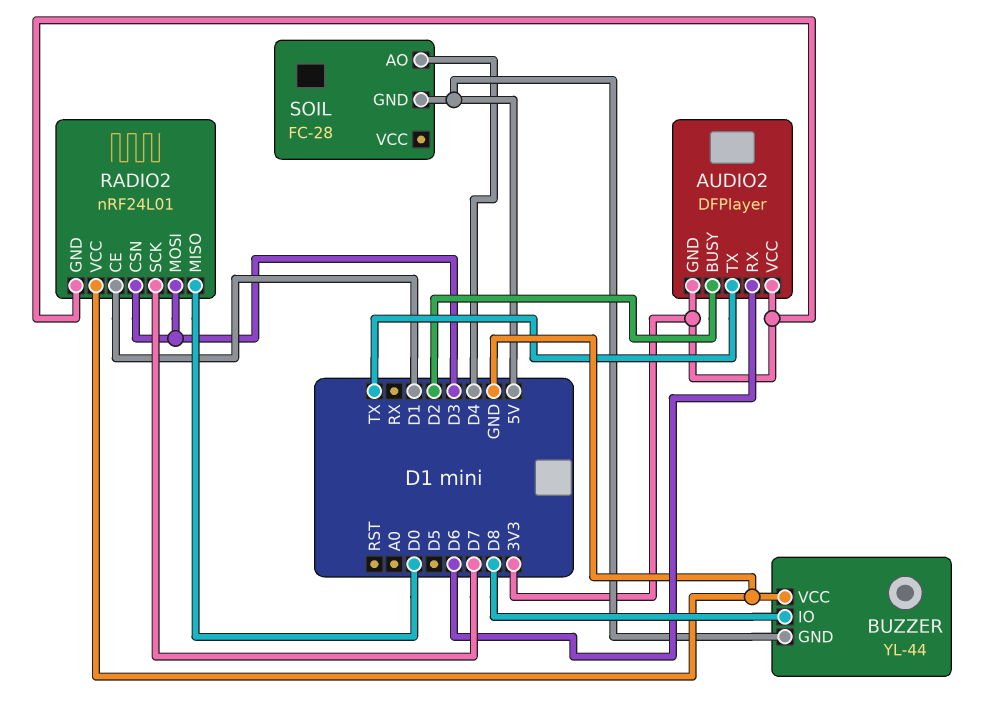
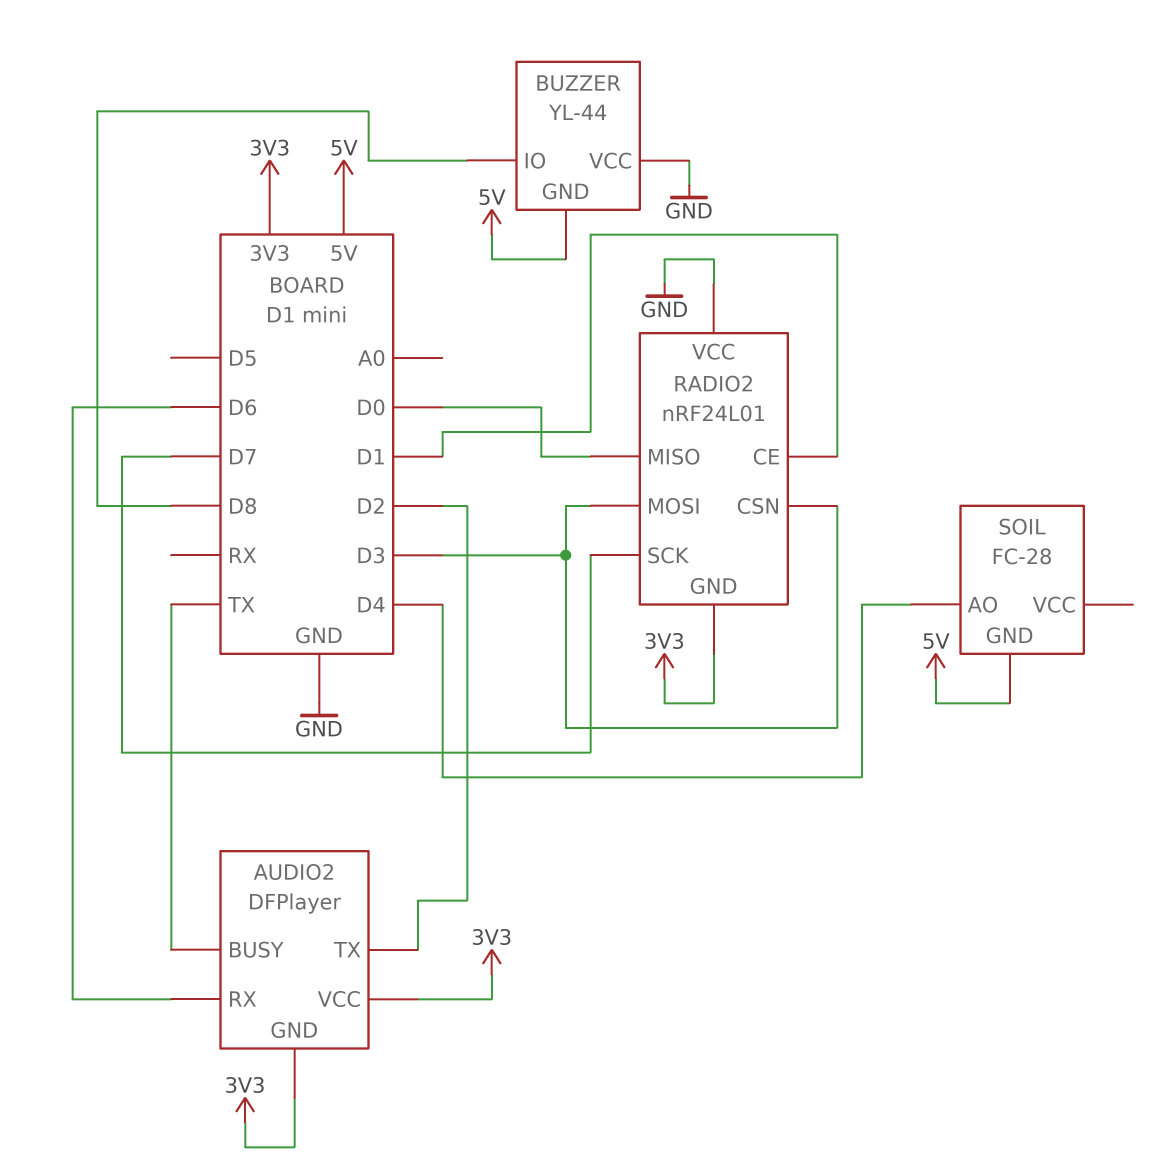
AUDIO2 pin BUSY: D2 -> TX
AUDIO2 pin TX: TX -> D2

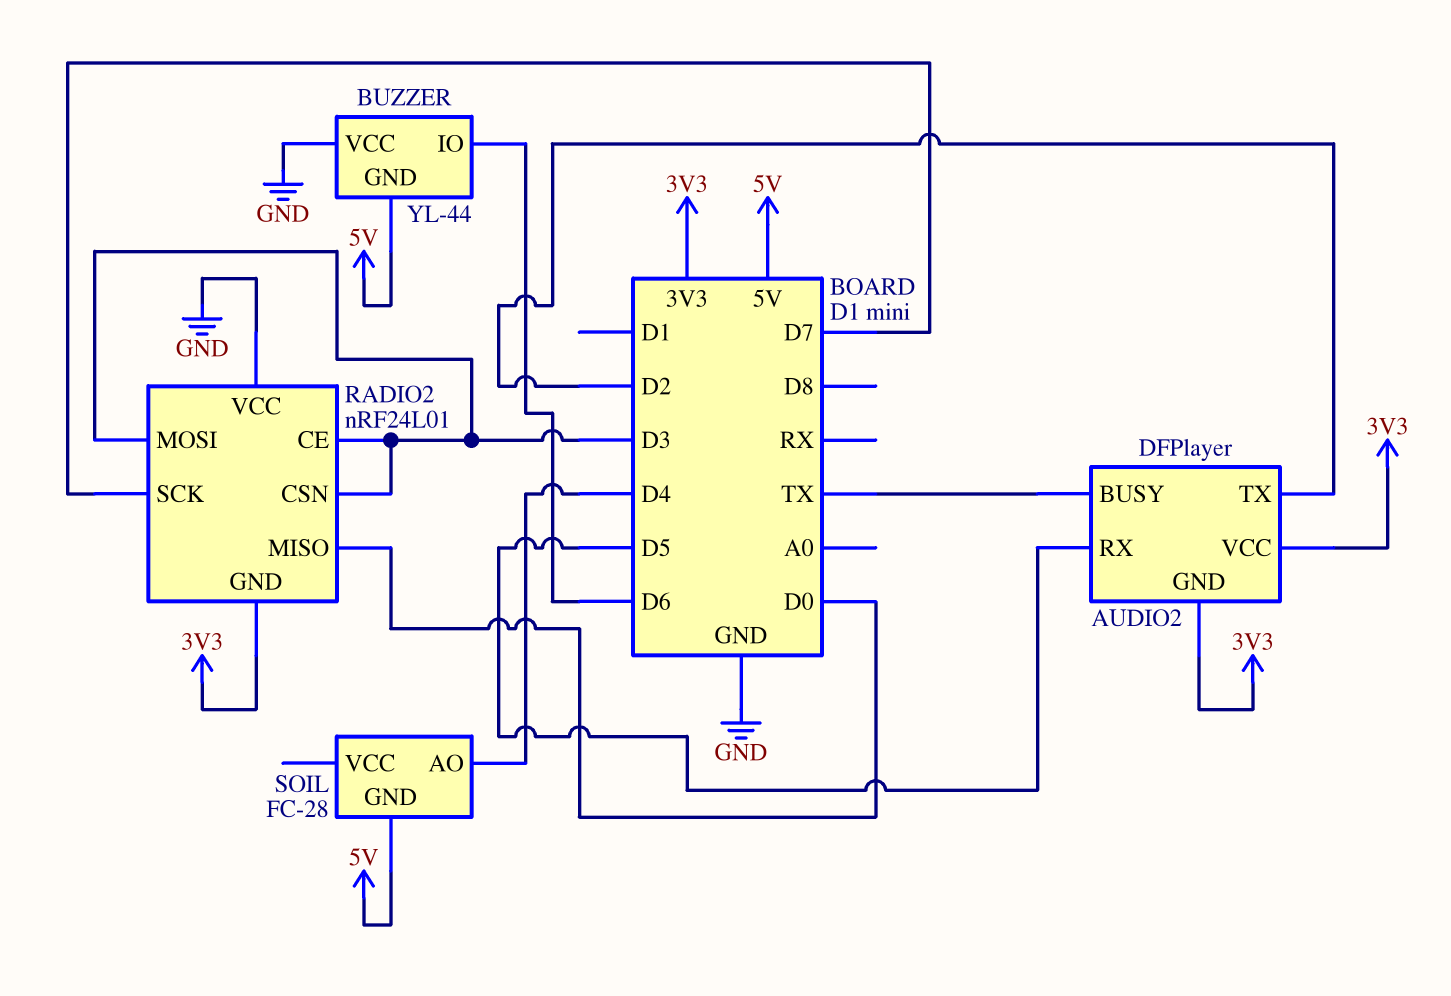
AUDIO2 pin RX: D6 -> D5
BUZZER pin IO: D8 -> D6
RADIO2 pin CE: D1 -> D3

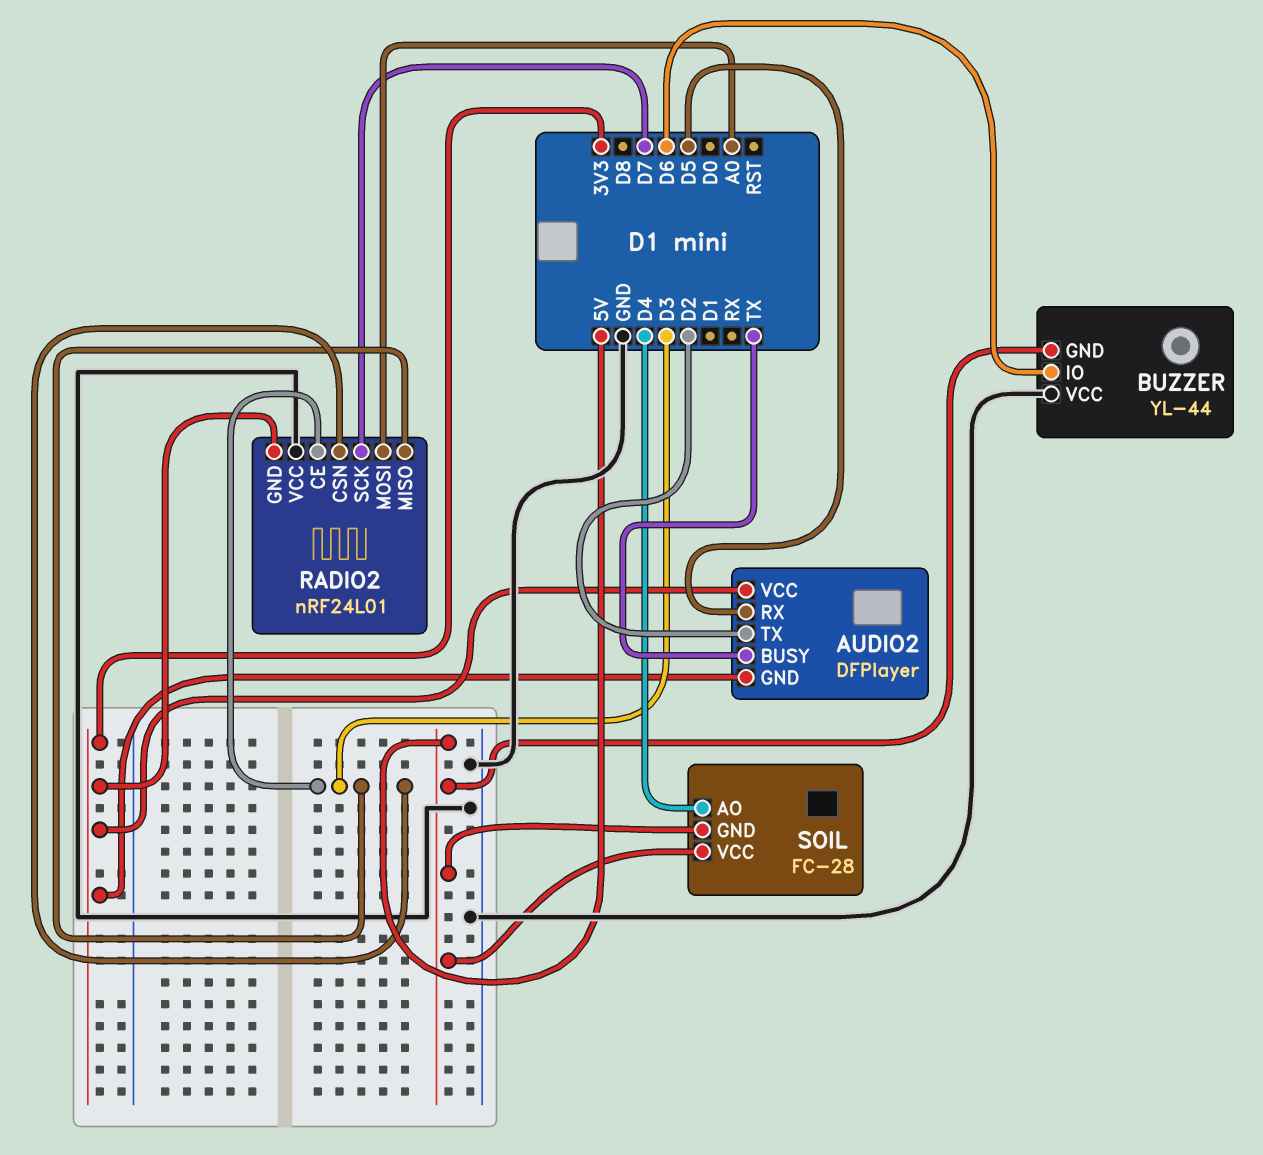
RADIO2 pin MISO: D0 -> D3
RADIO2 pin MOSI: D3 -> A0
SOIL pin VCC: none -> 5V

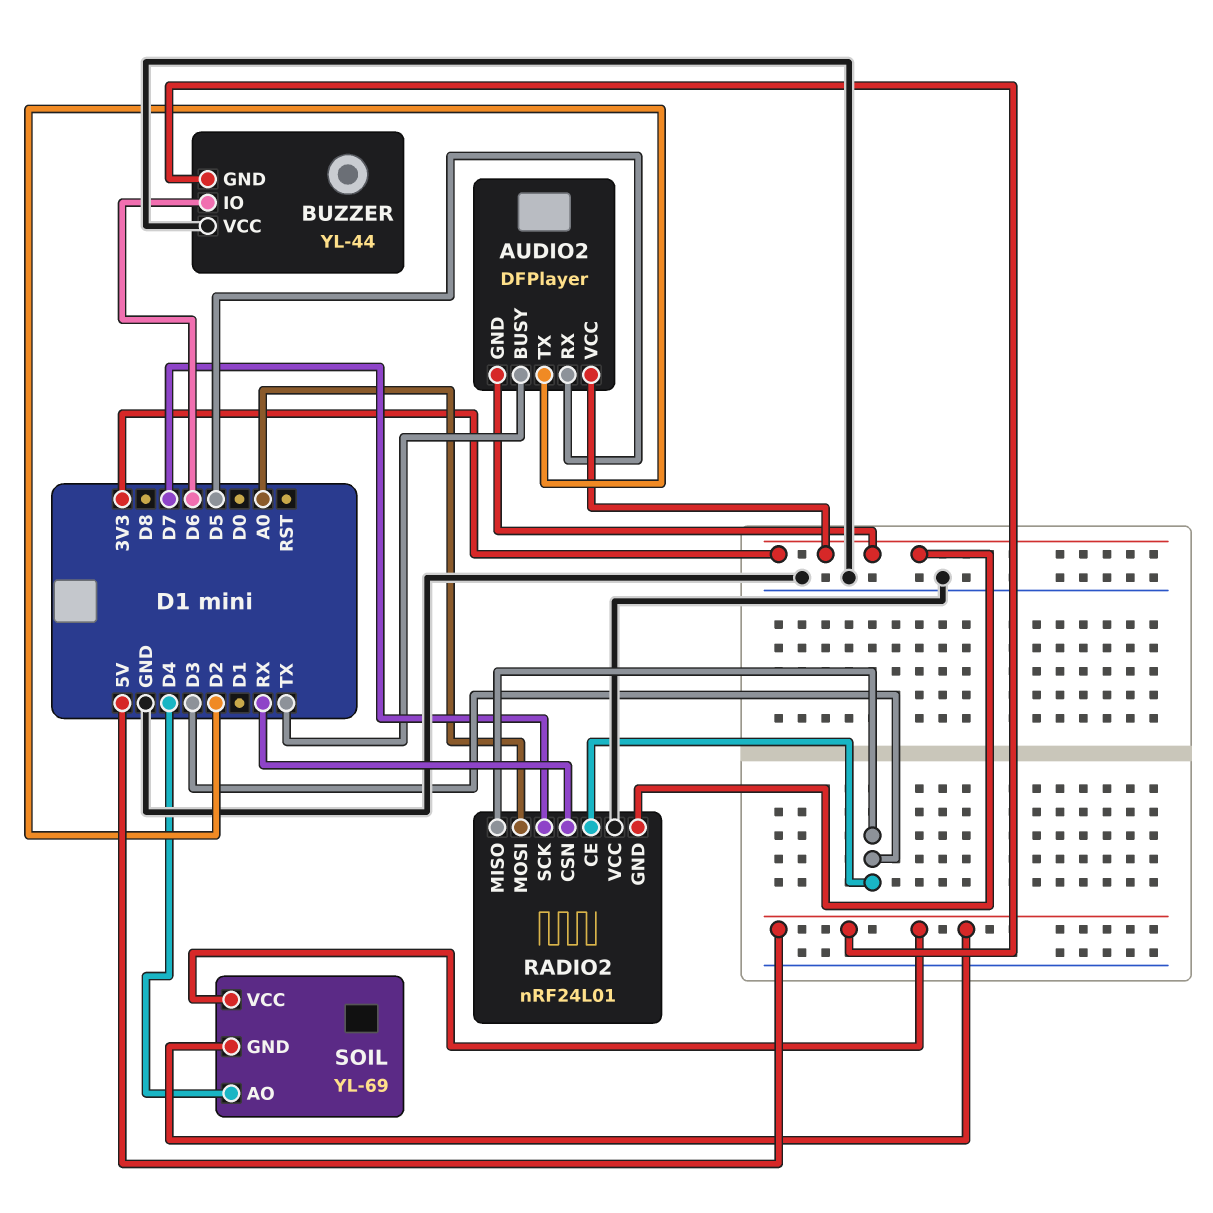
RADIO2 pin CSN: D3 -> RX
SOIL: FC-28 -> YL-69

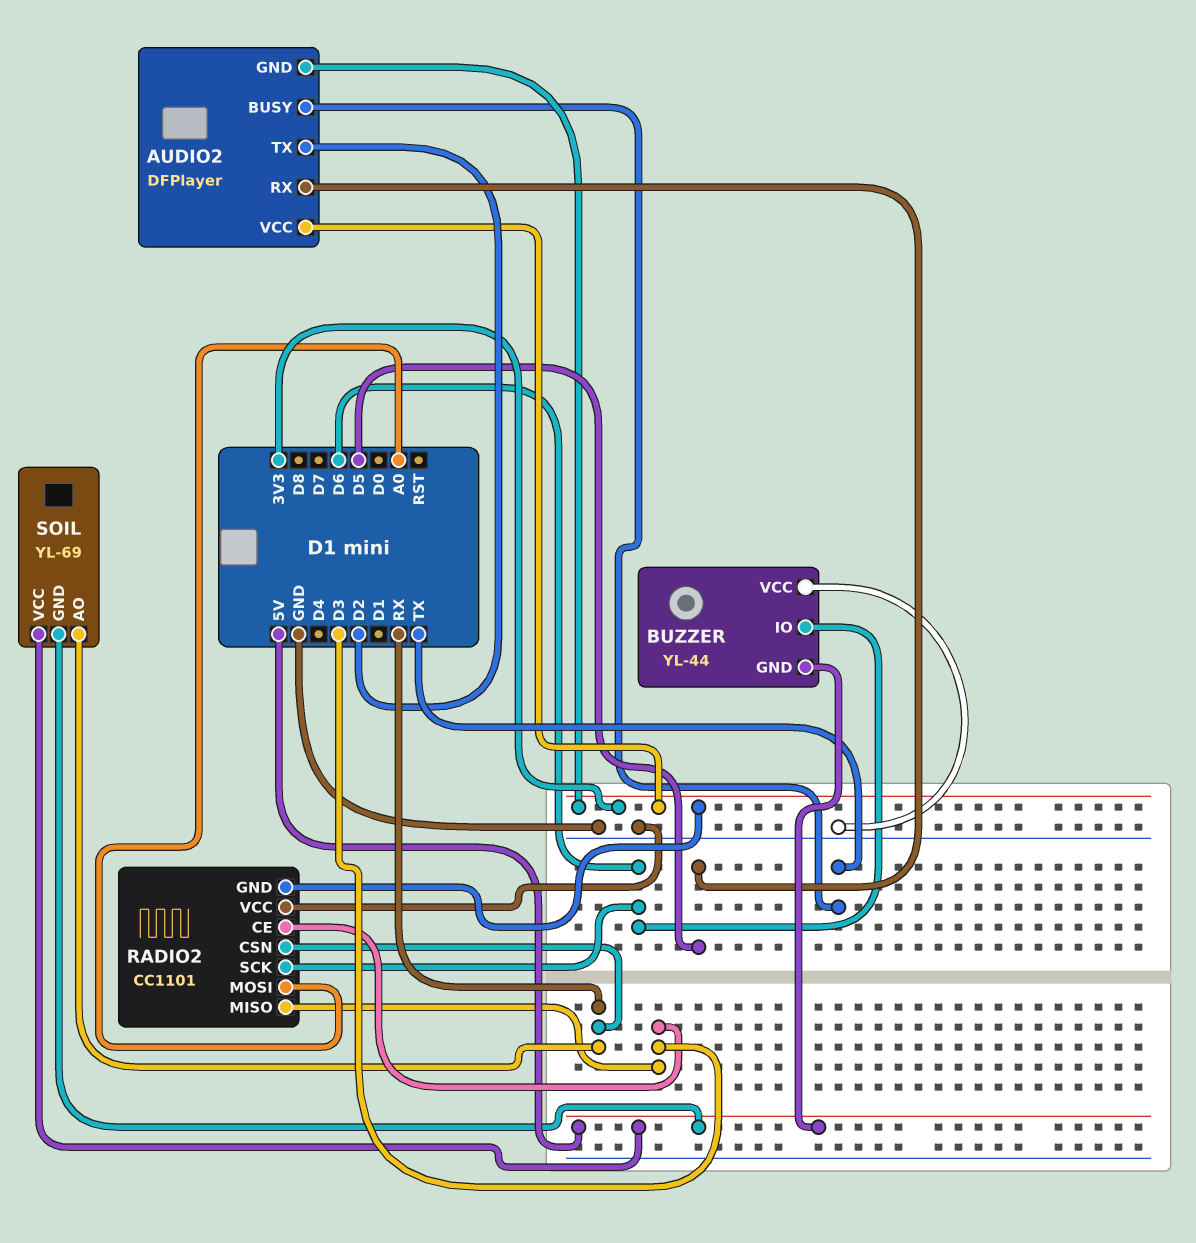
RADIO2: nRF24L01 -> CC1101
RADIO2 pin SCK: D7 -> D6
SOIL pin AO: D4 -> RX

